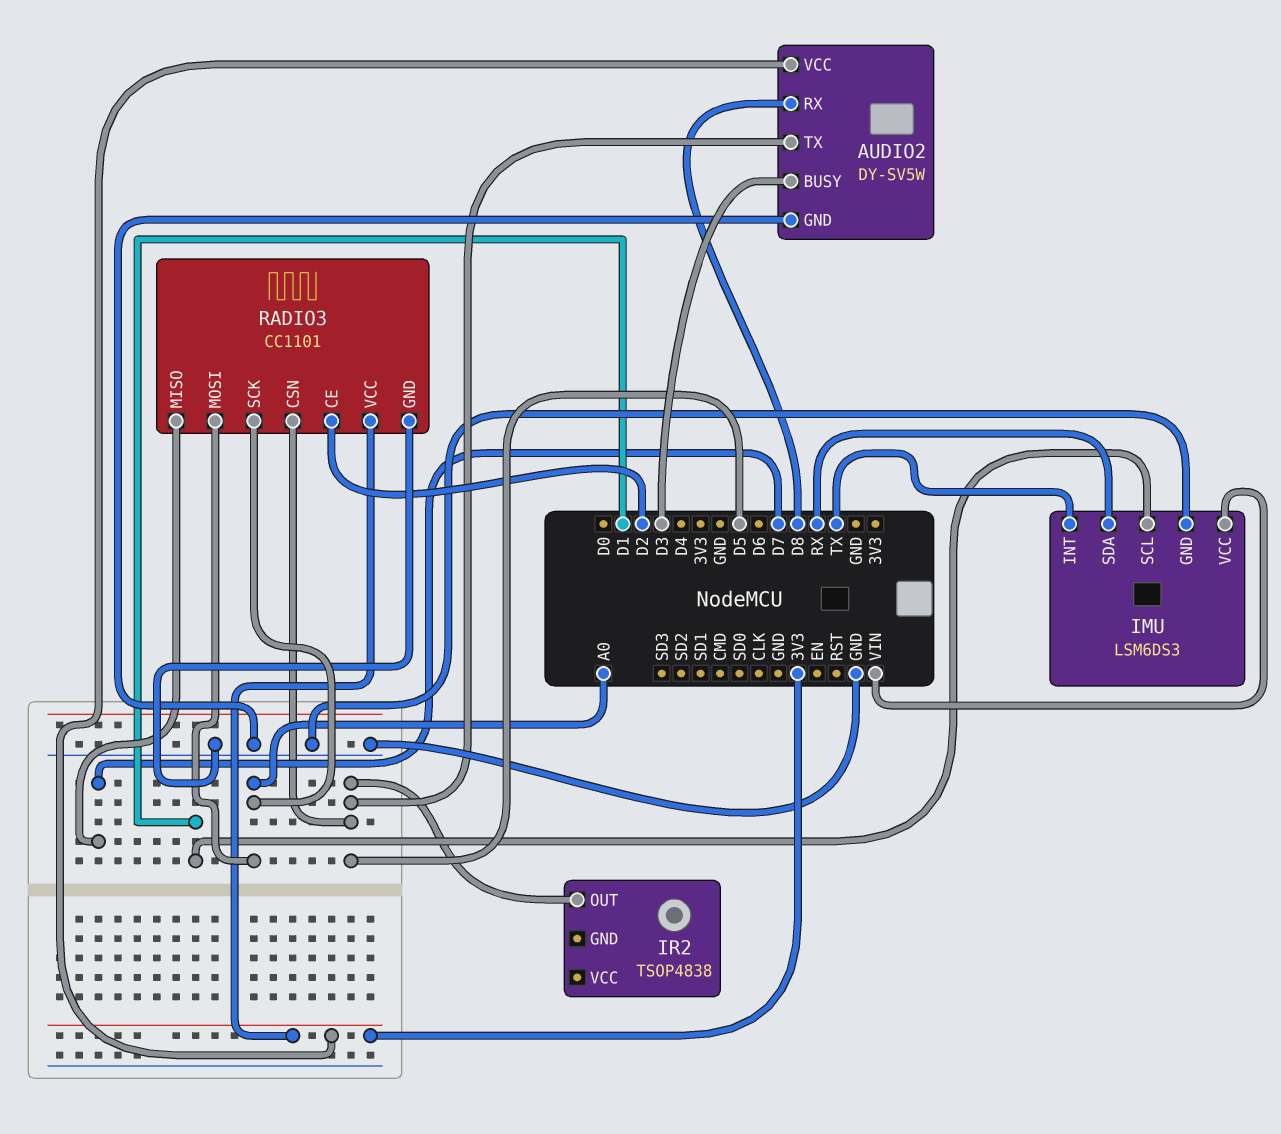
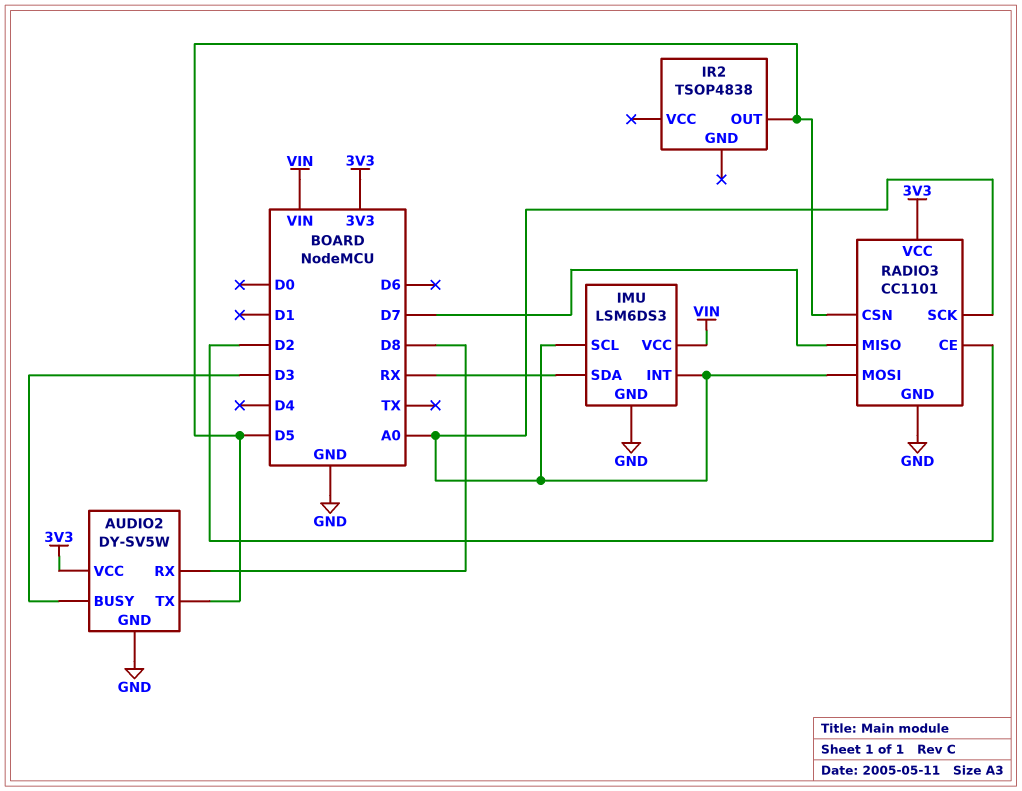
IMU pin INT: TX -> A0
IMU pin SCL: D1 -> A0

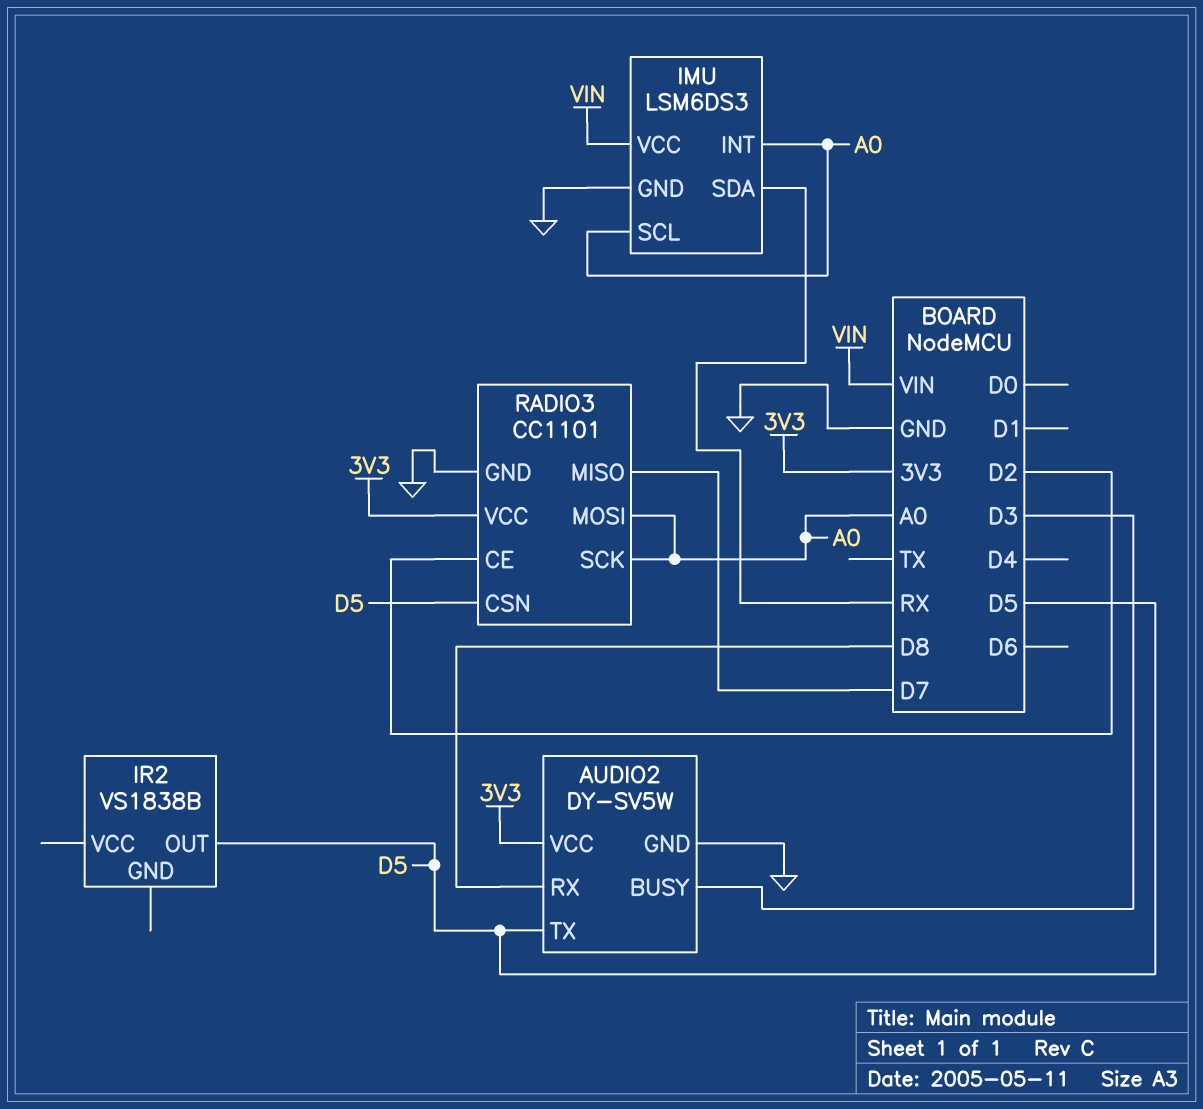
IR2: TSOP4838 -> VS1838B

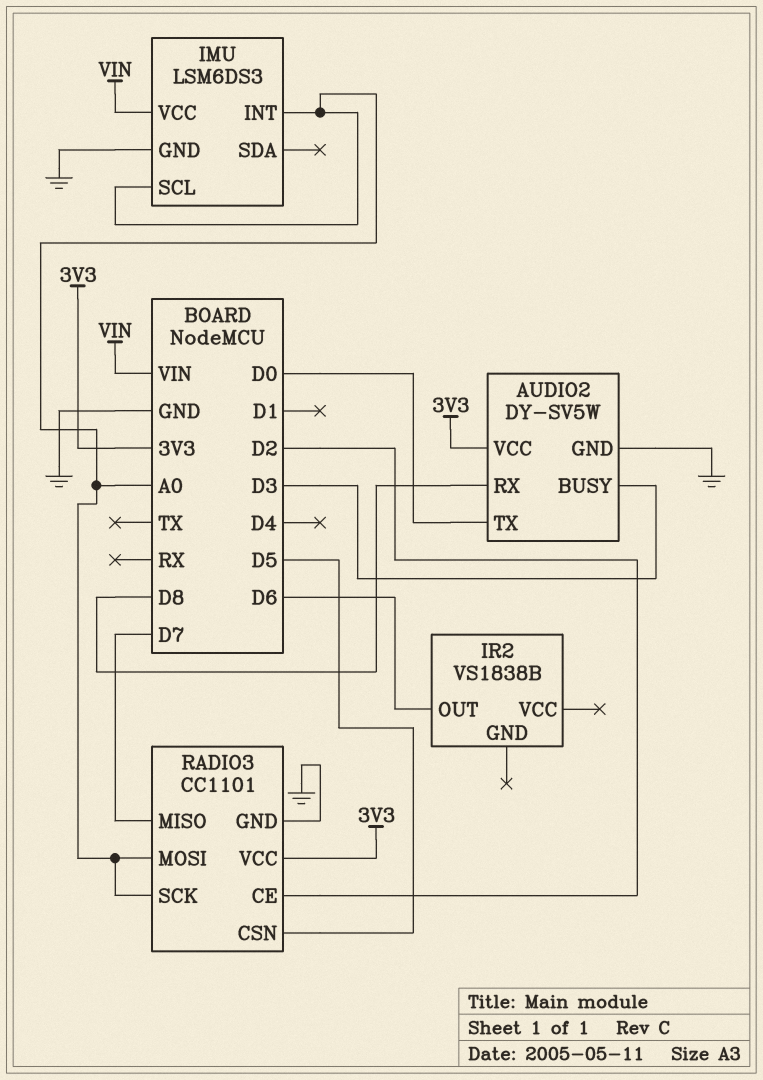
AUDIO2 pin TX: D5 -> D0
IMU pin SDA: RX -> none
IR2 pin OUT: D5 -> D6

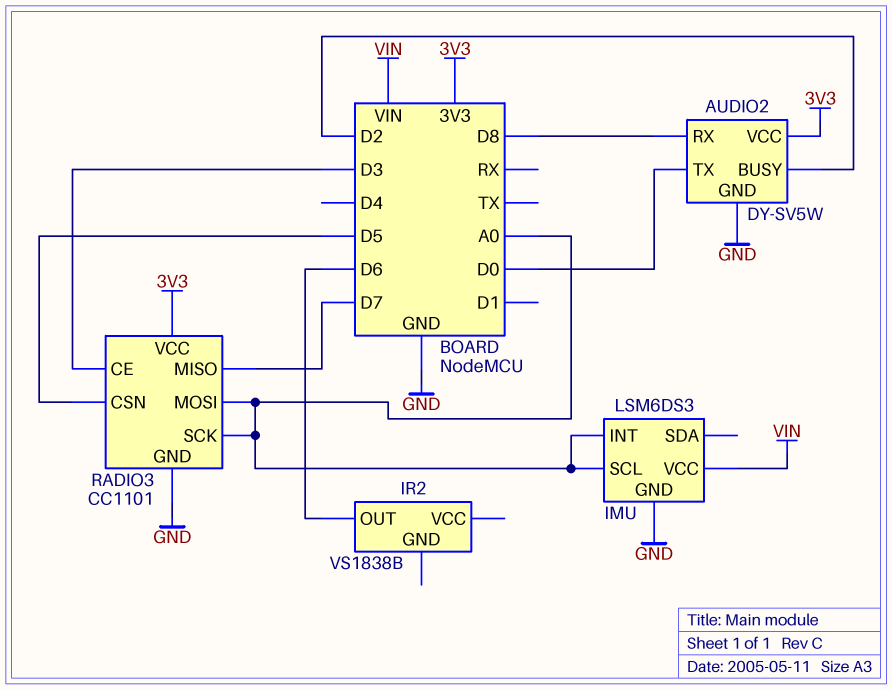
AUDIO2 pin BUSY: D3 -> D2
RADIO3 pin CE: D2 -> D3

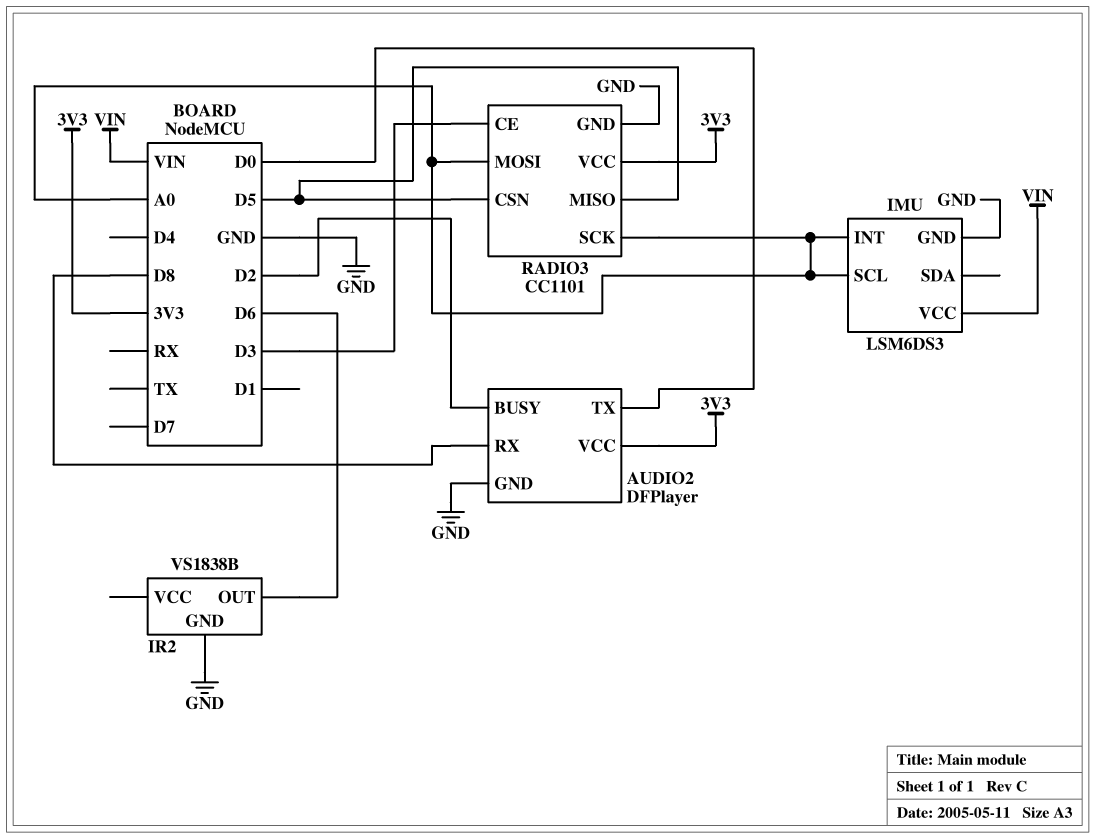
AUDIO2: DY-SV5W -> DFPlayer
IR2 pin GND: none -> GND
RADIO3 pin MISO: D7 -> D5

